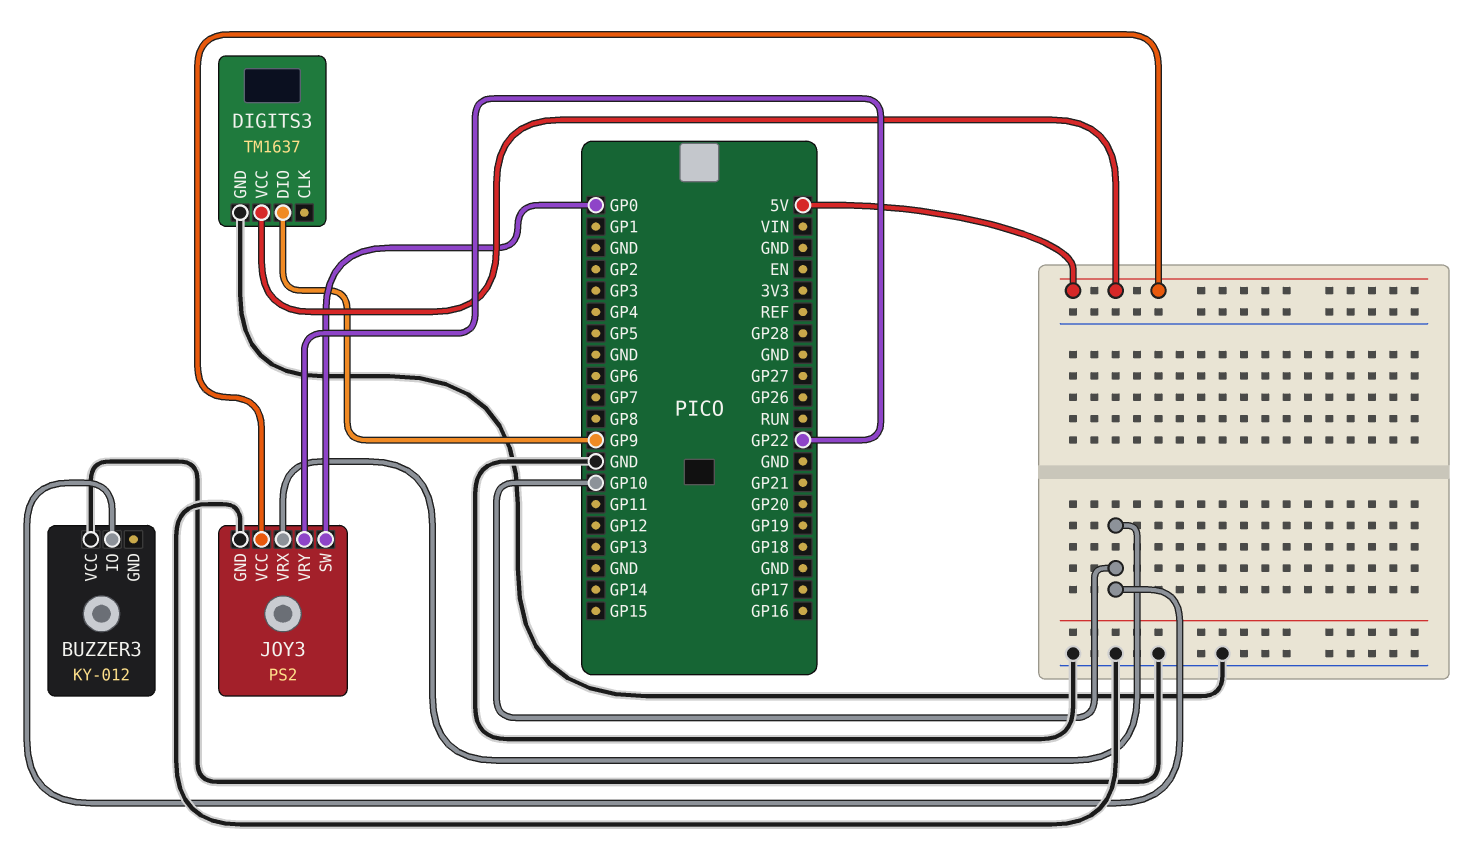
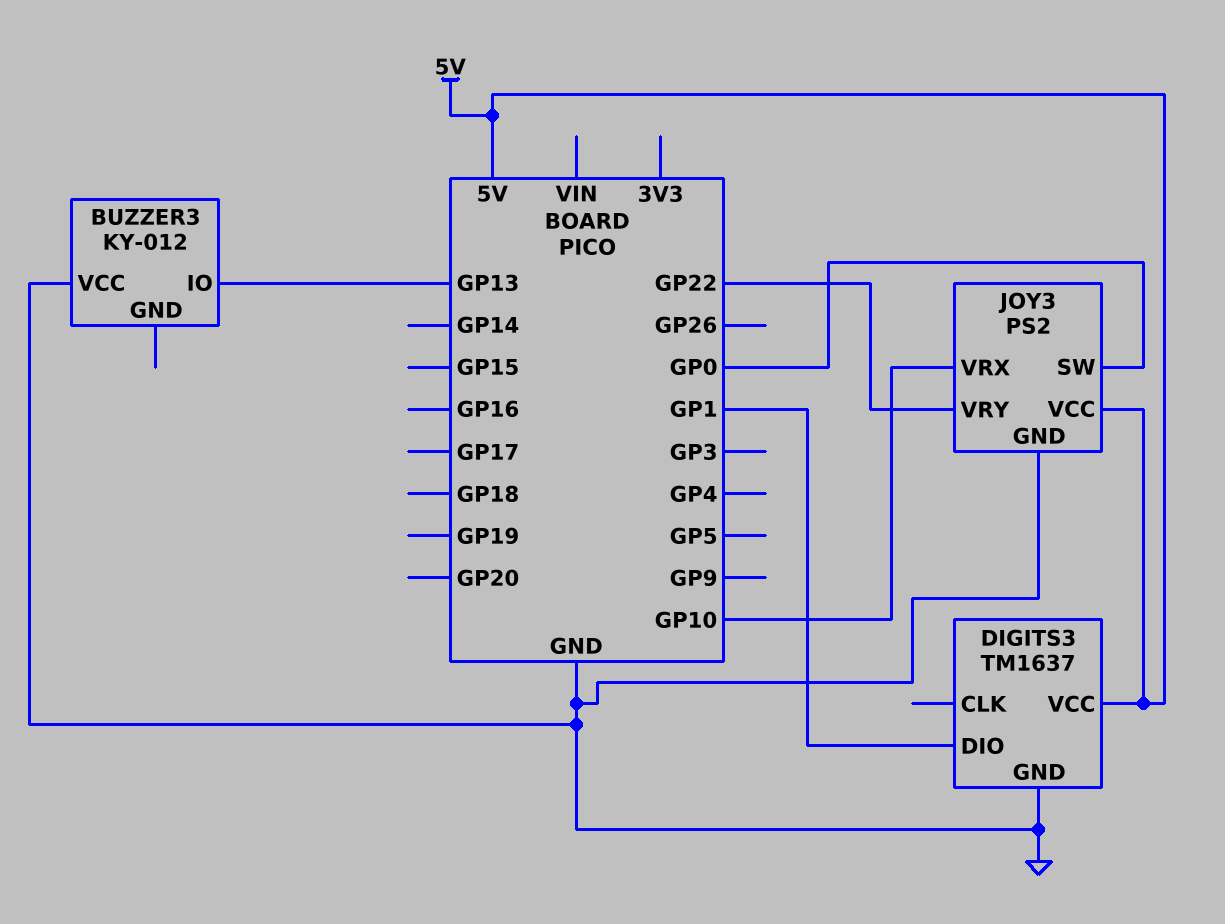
BUZZER3 pin IO: GP10 -> GP13
DIGITS3 pin DIO: GP9 -> GP1

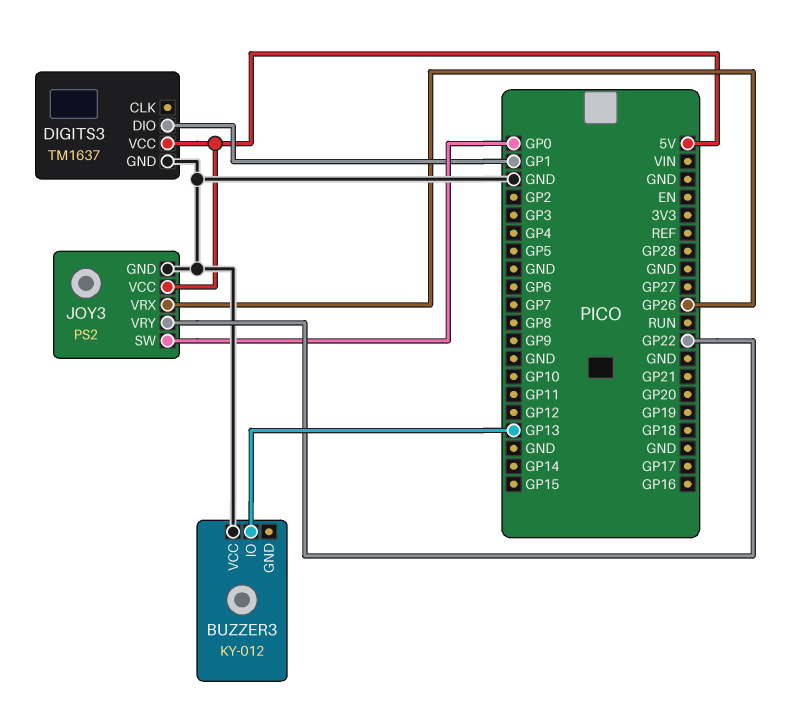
JOY3 pin VRX: GP10 -> GP26

